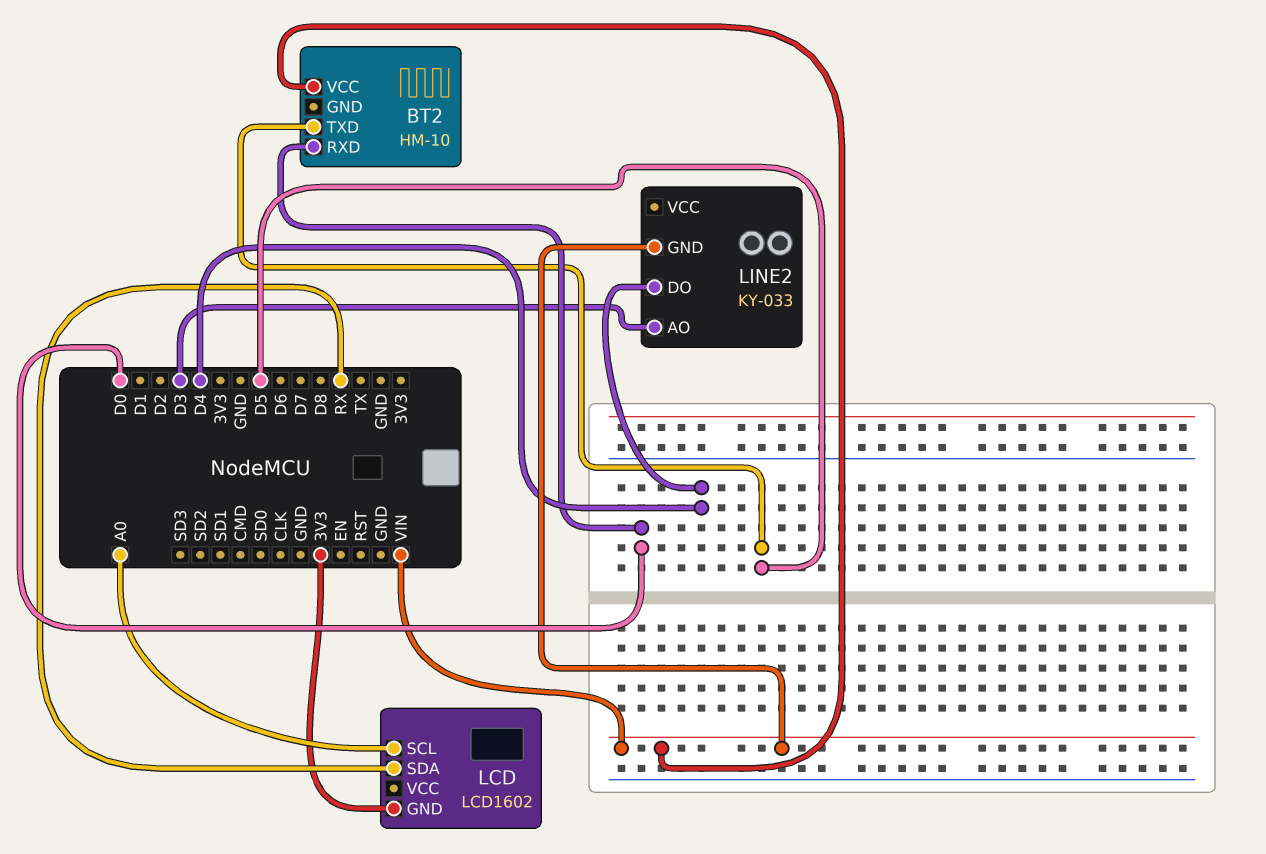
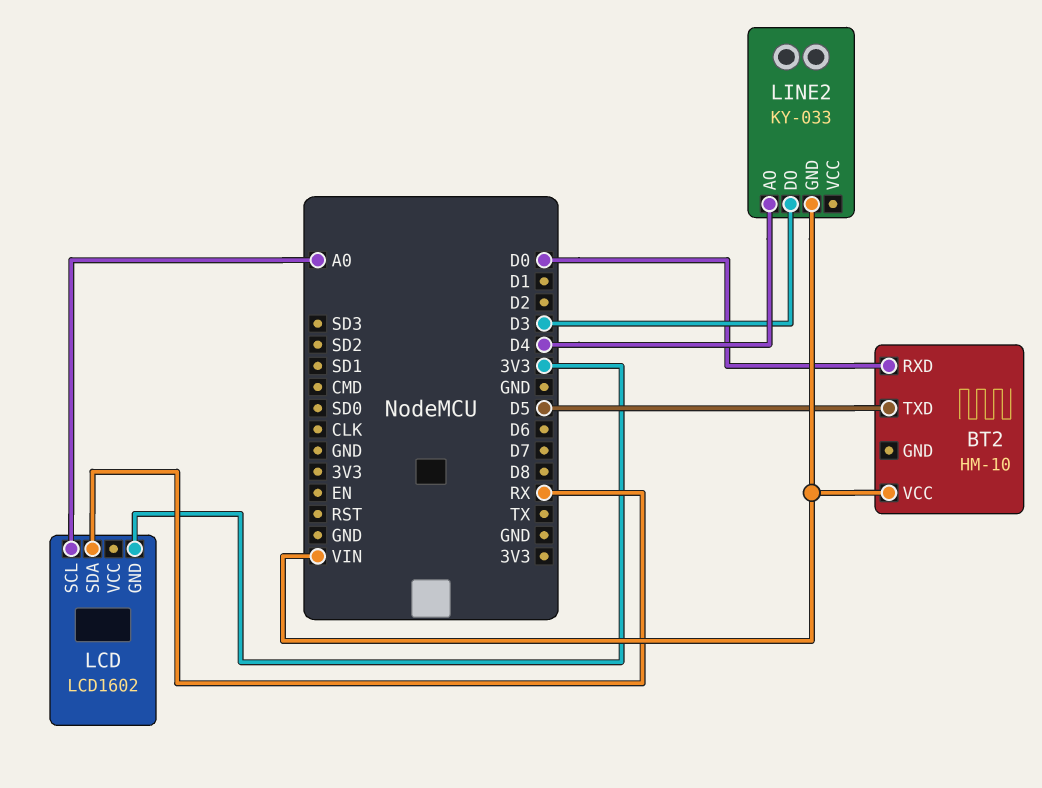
LINE2 pin AO: D3 -> D4
LINE2 pin DO: D4 -> D3

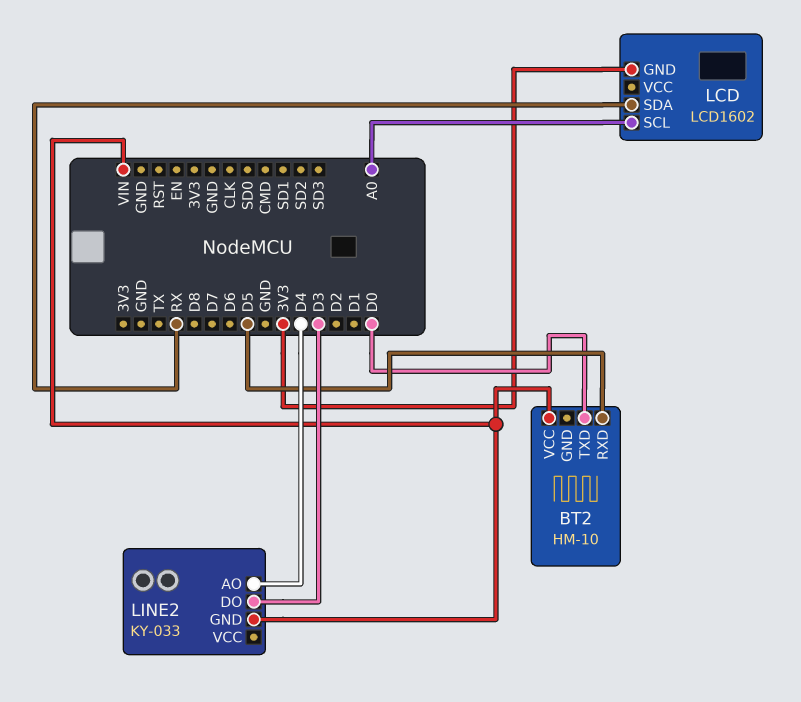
BT2 pin RXD: D0 -> D5
BT2 pin TXD: D5 -> D0

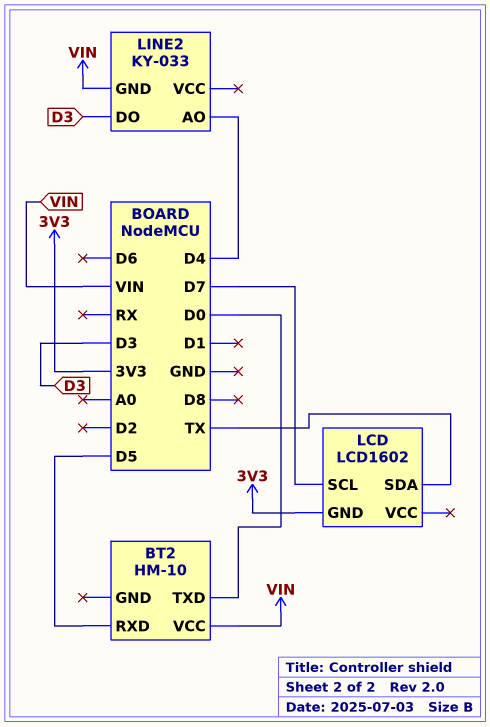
LCD pin SCL: A0 -> D7
LCD pin SDA: RX -> TX

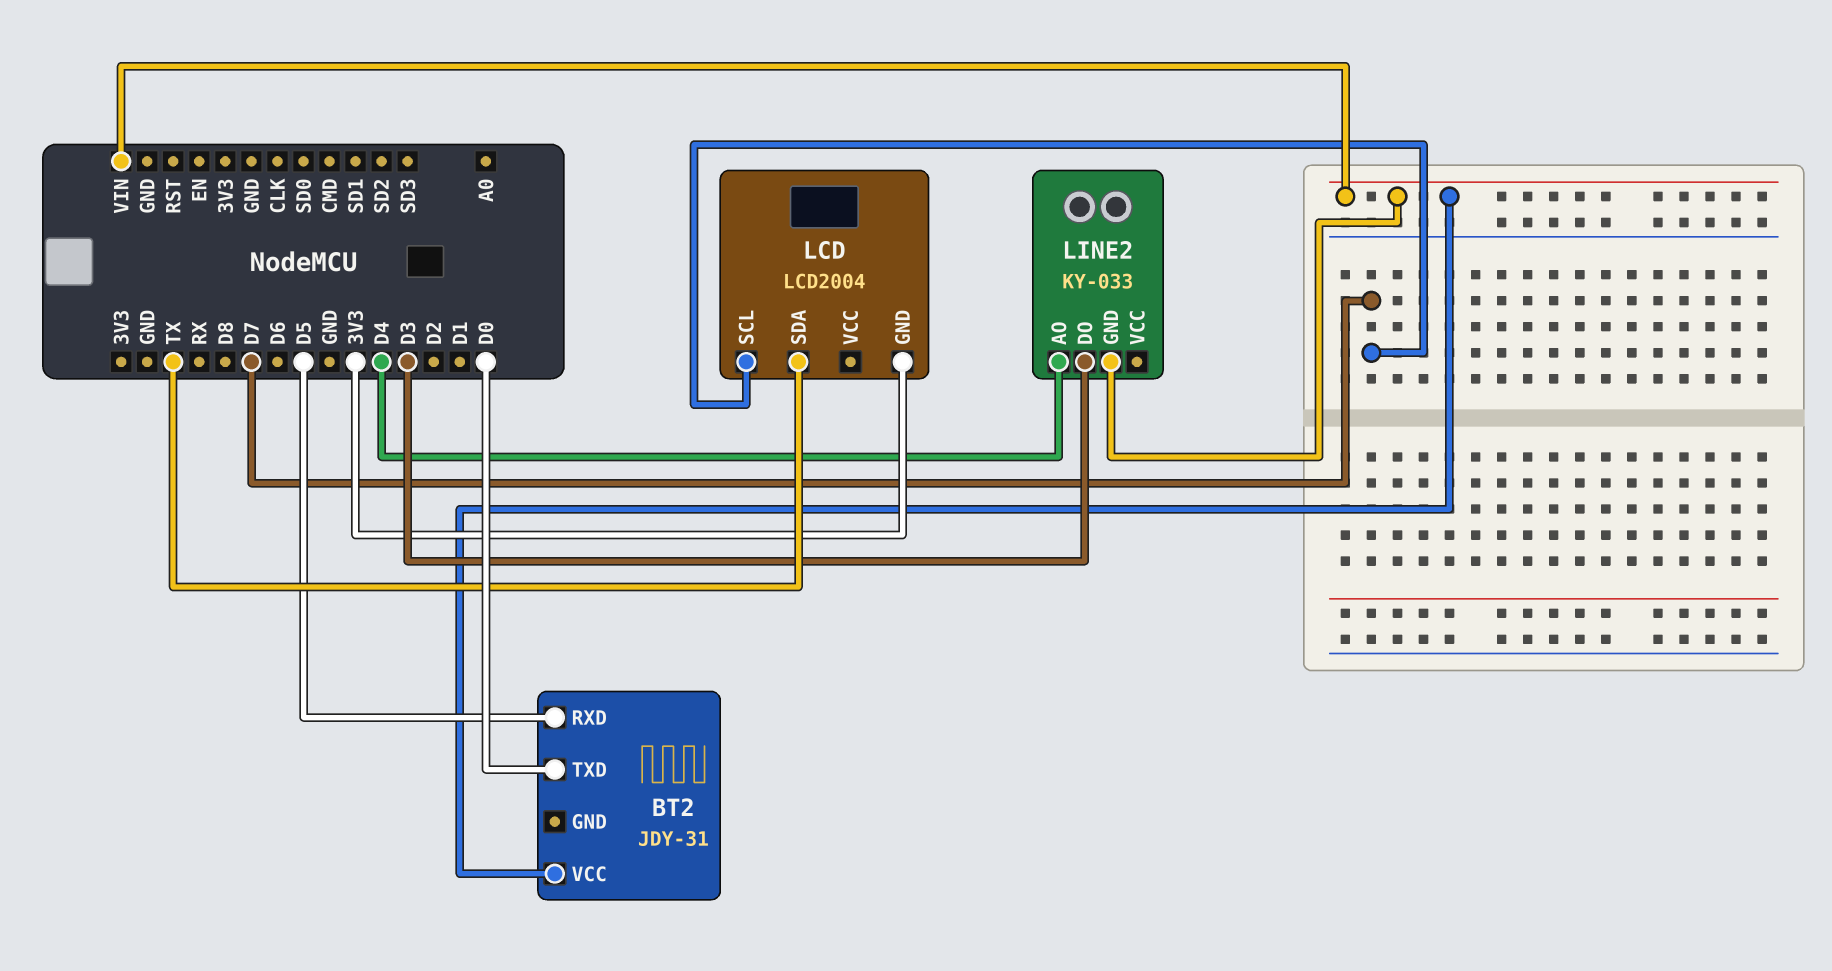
BT2: HM-10 -> JDY-31
LCD: LCD1602 -> LCD2004

